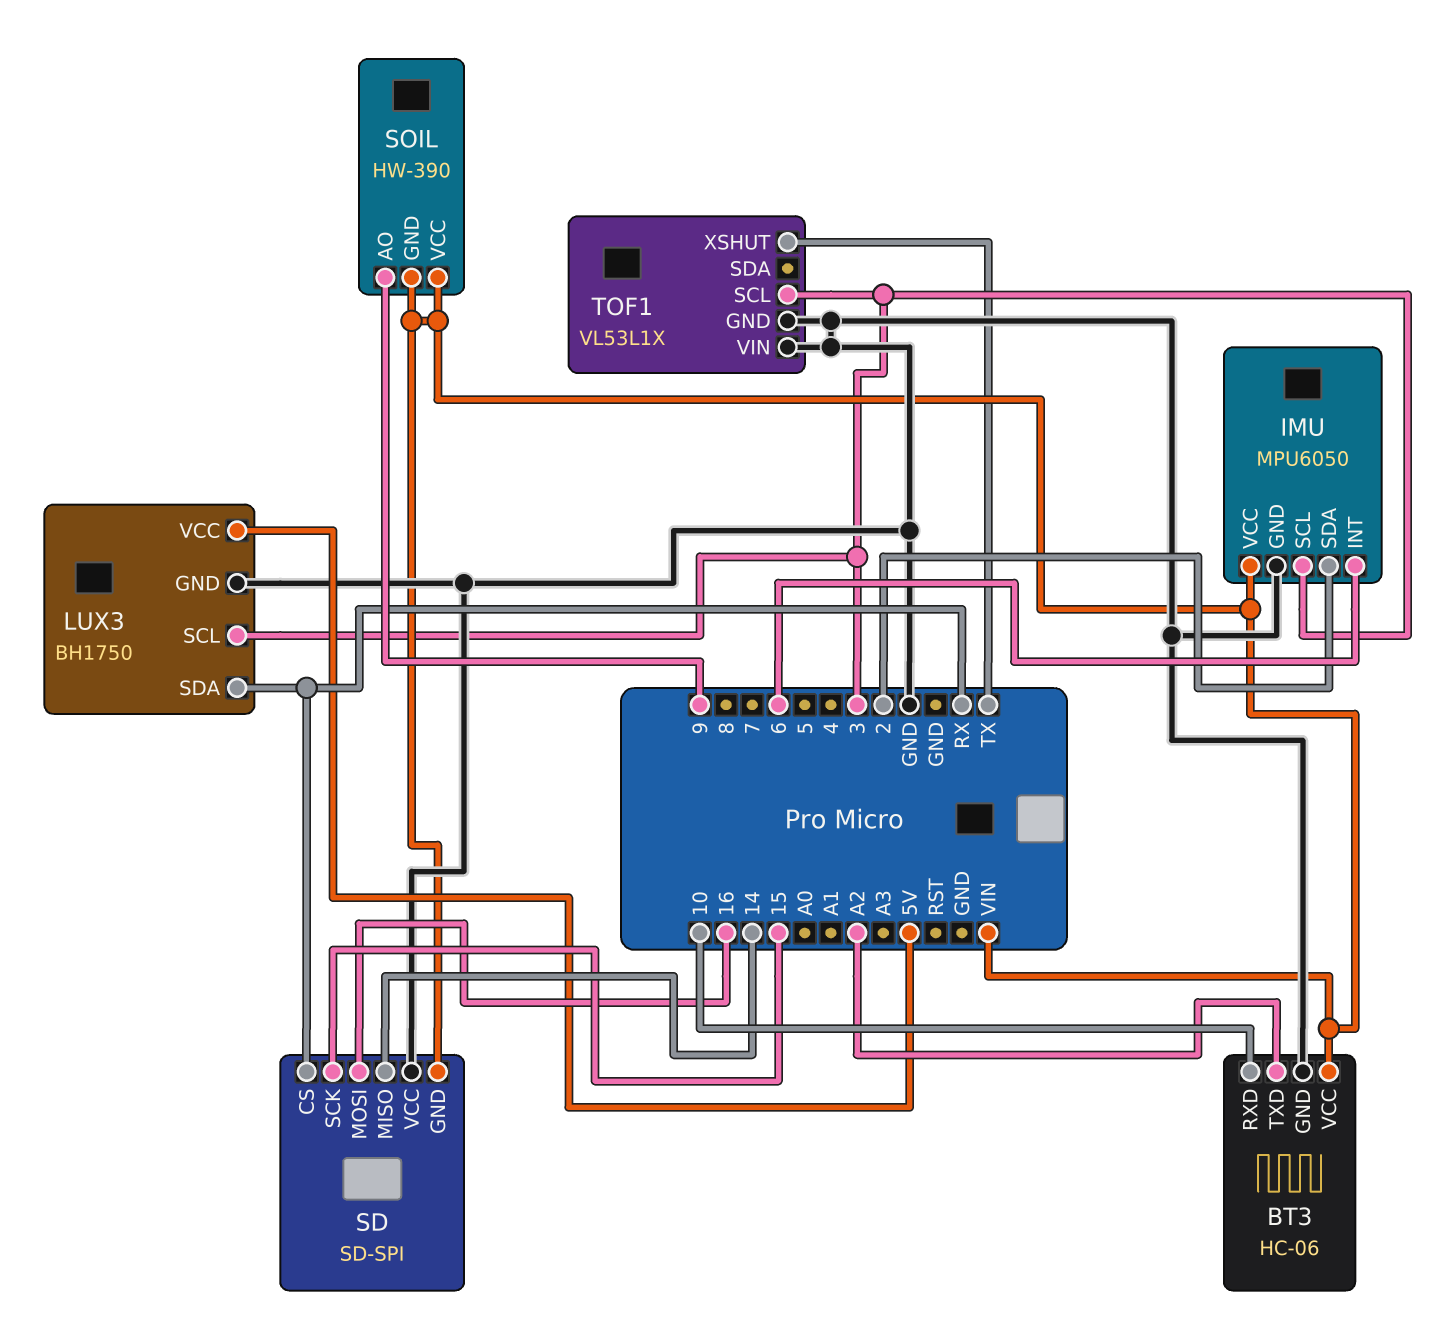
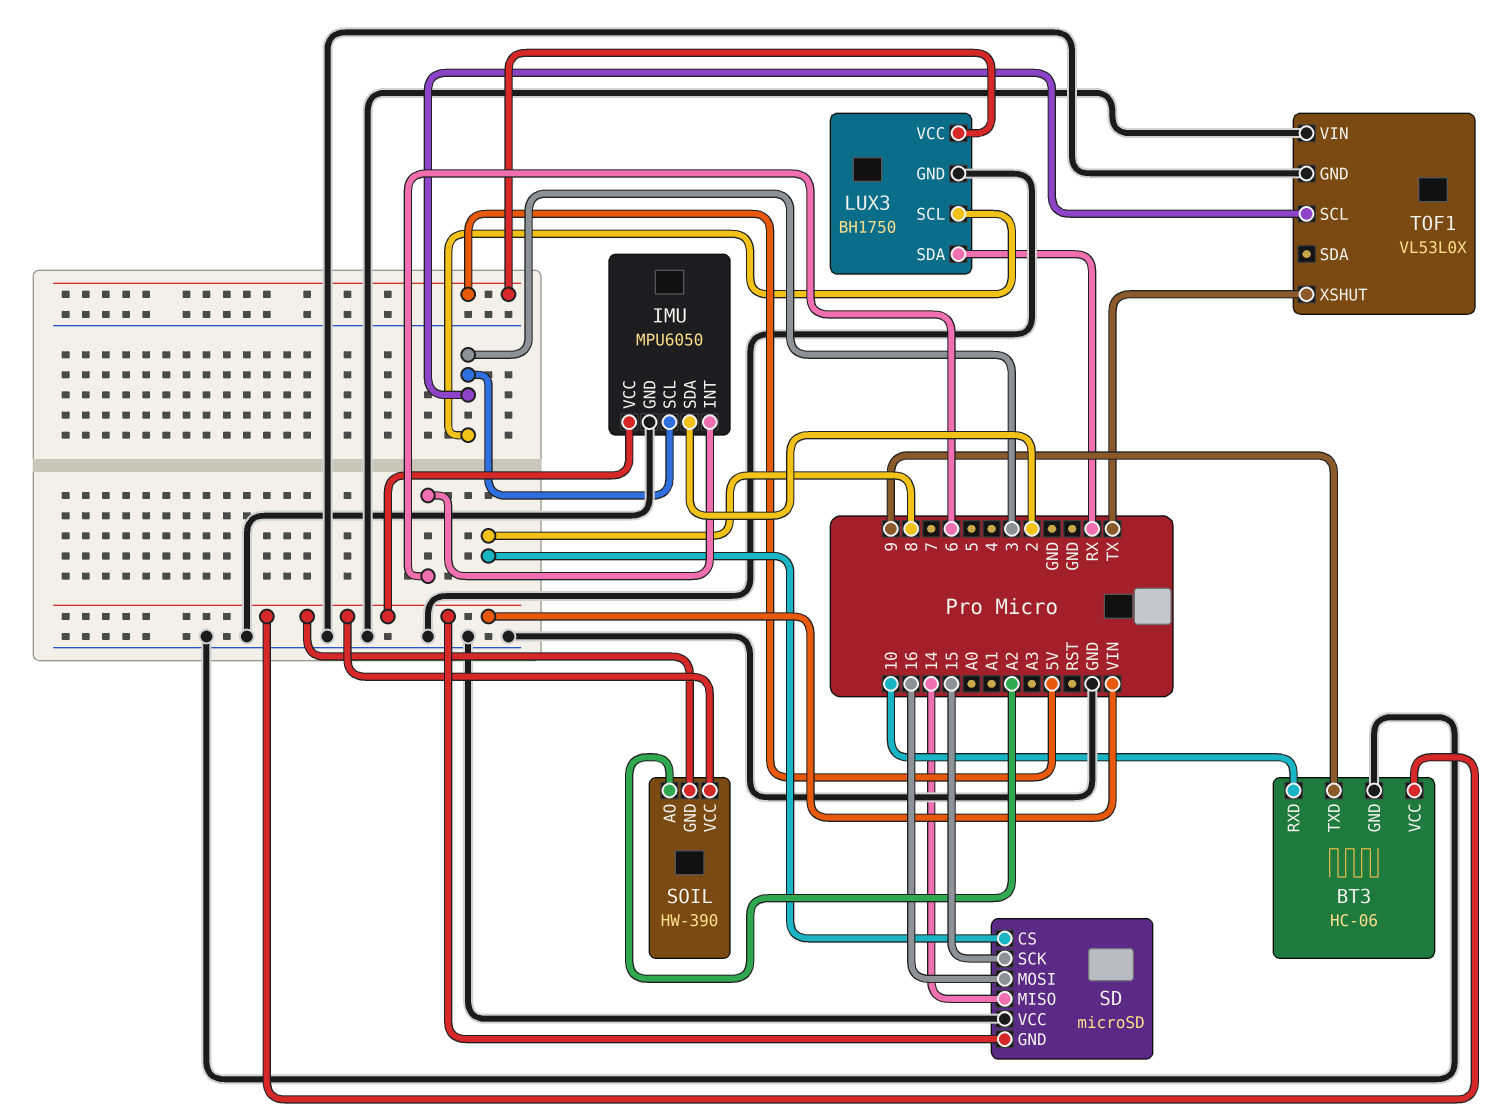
BT3 pin TXD: A2 -> 9
SD: SD-SPI -> microSD
SD pin CS: RX -> 8
SOIL pin AO: 9 -> A2
TOF1: VL53L1X -> VL53L0X

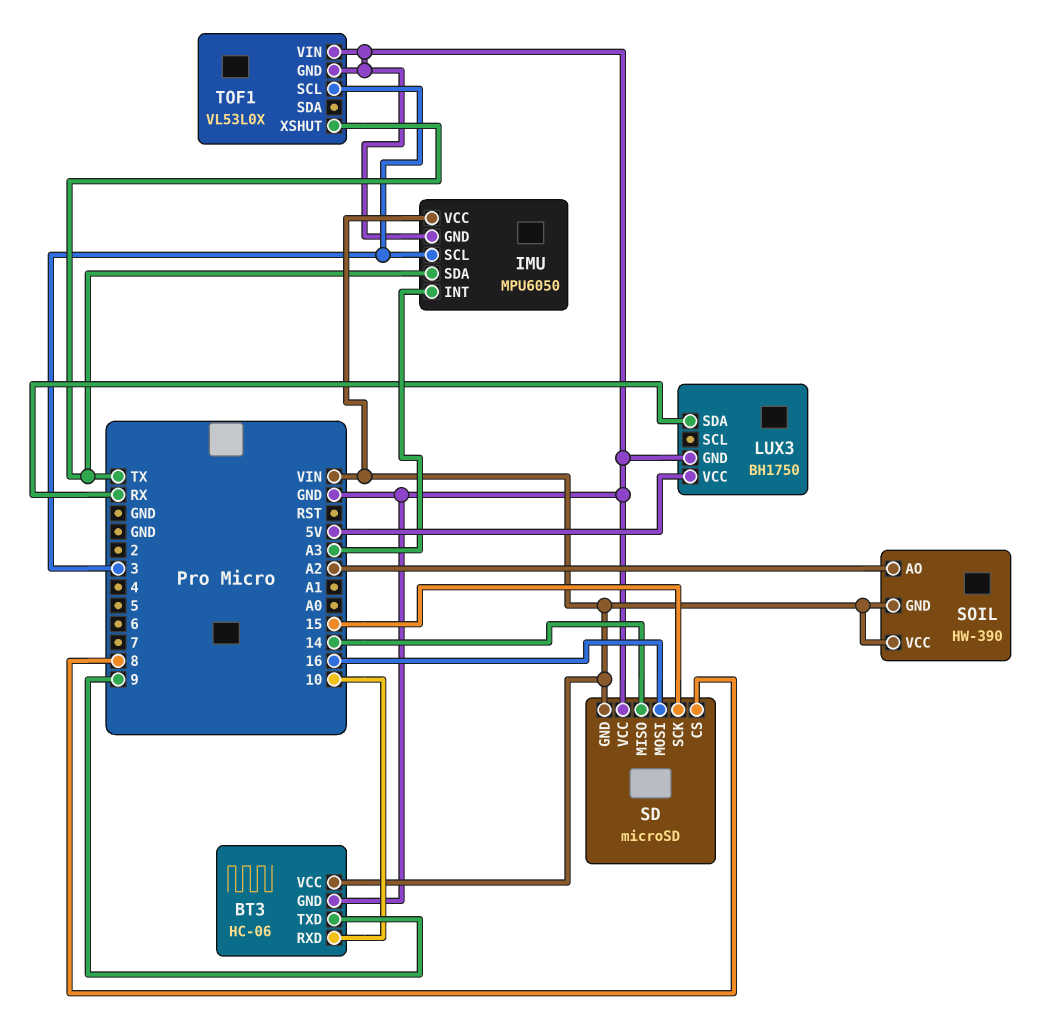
IMU pin INT: 6 -> A3
IMU pin SDA: 2 -> TX
LUX3 pin SCL: 3 -> none

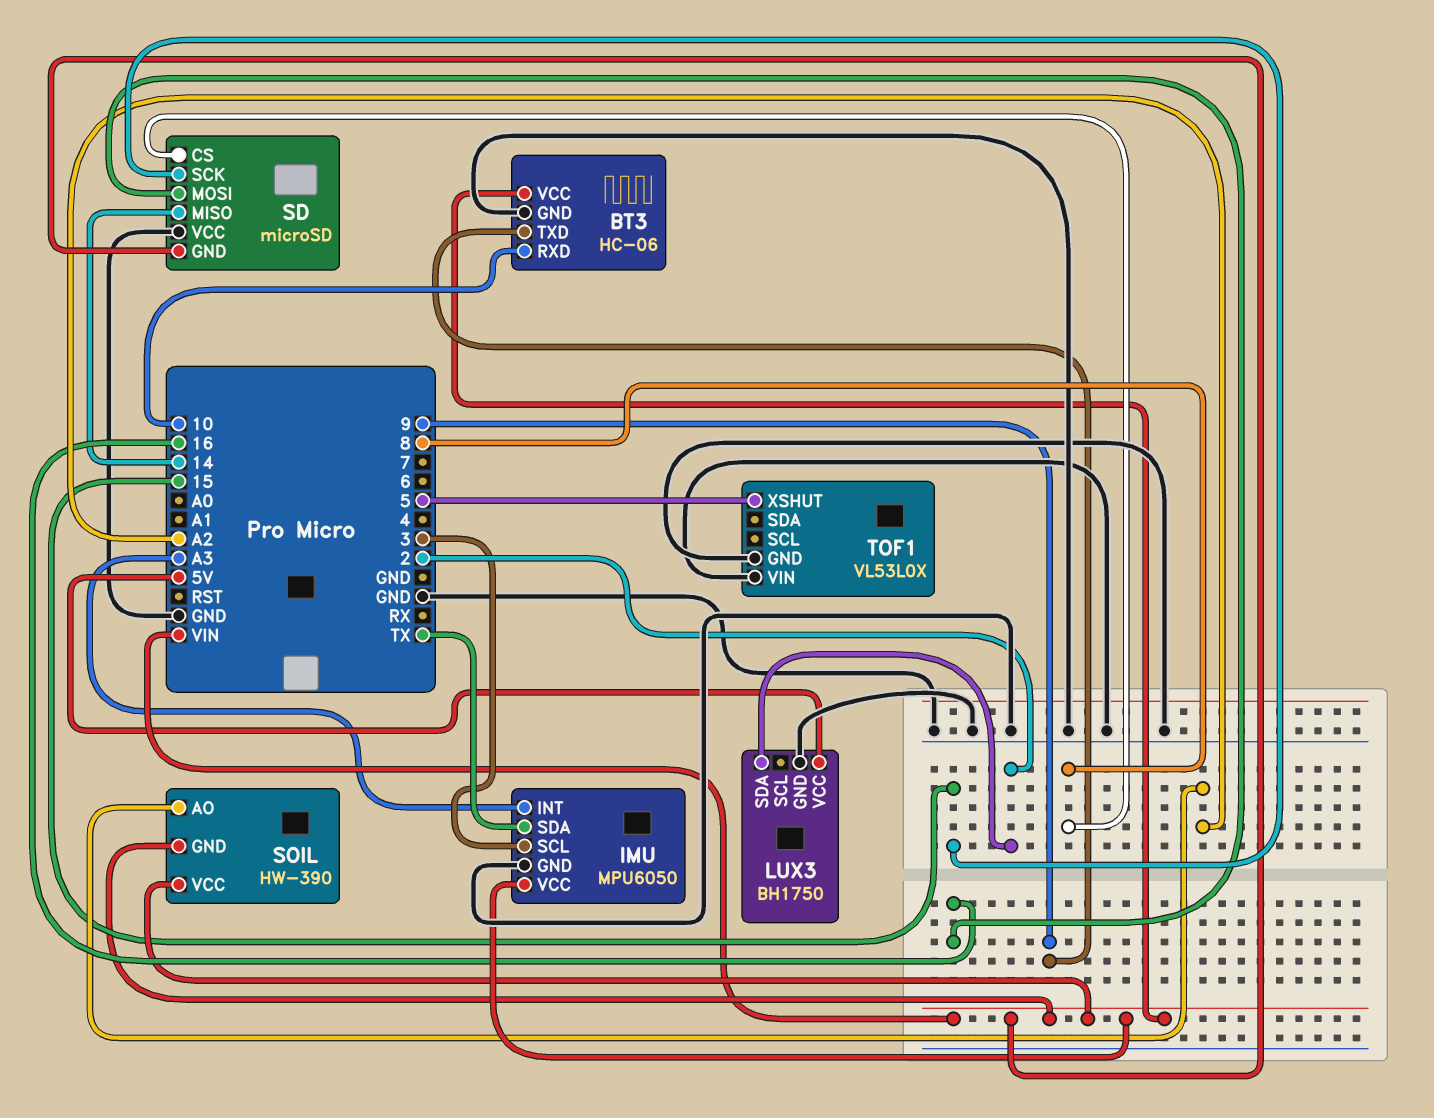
LUX3 pin SDA: RX -> 2
TOF1 pin SCL: 3 -> none
TOF1 pin XSHUT: TX -> 5

